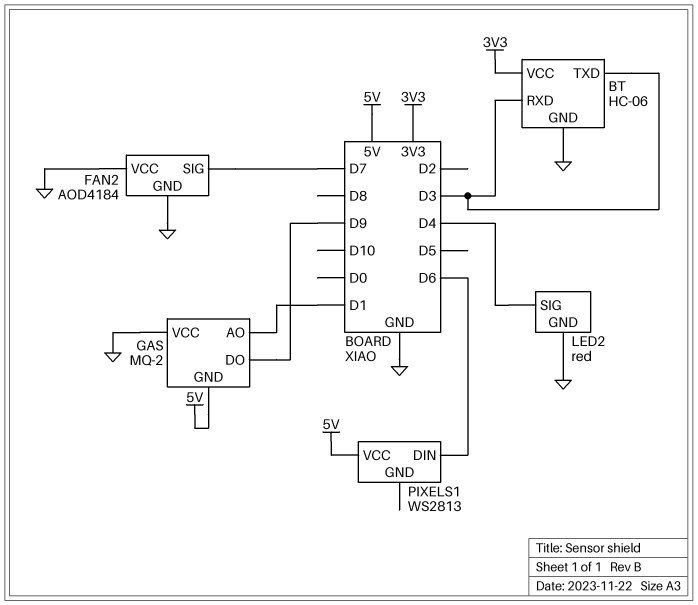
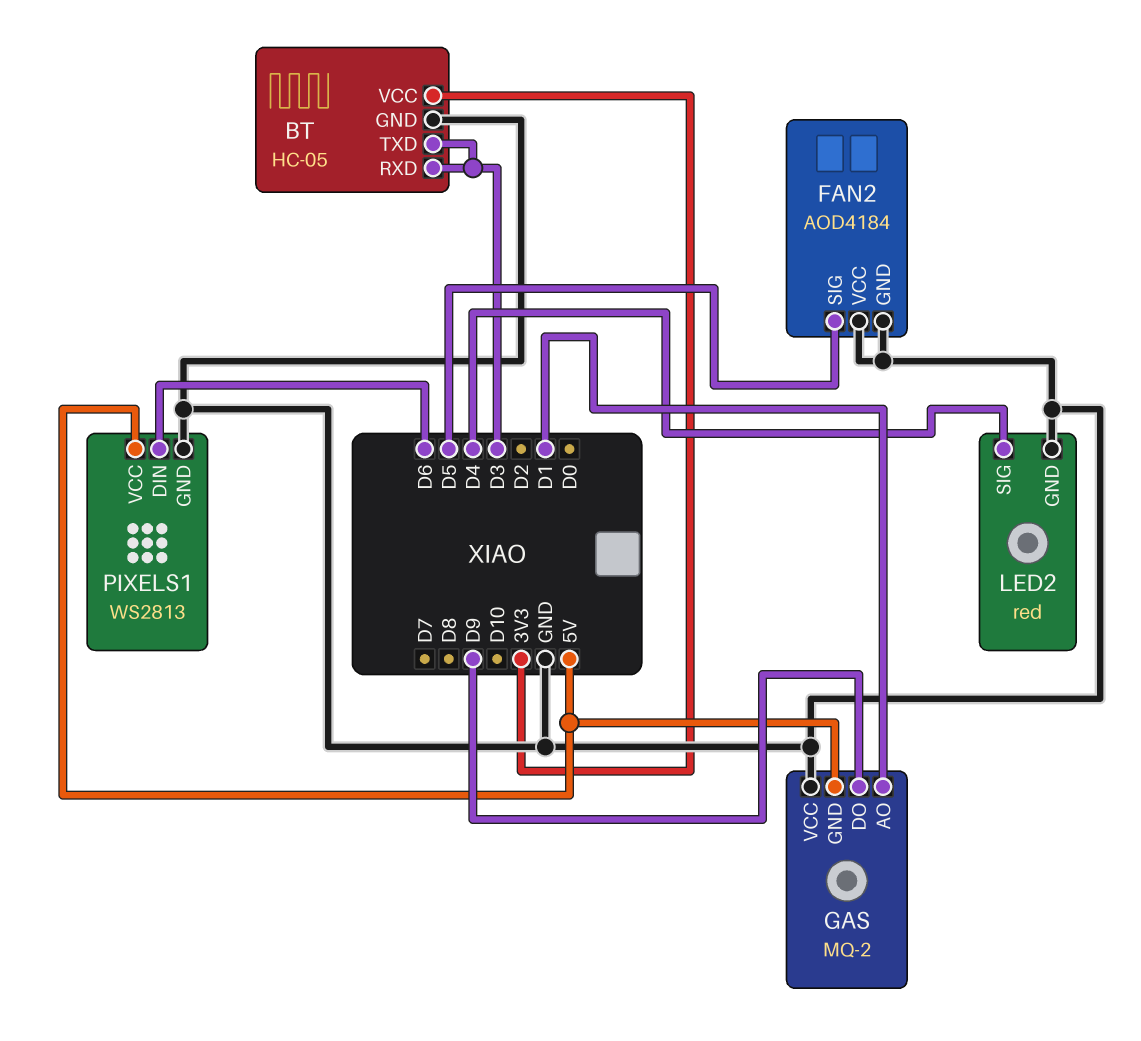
BT: HC-06 -> HC-05
FAN2 pin SIG: D7 -> D5
PIXELS1 pin GND: none -> GND

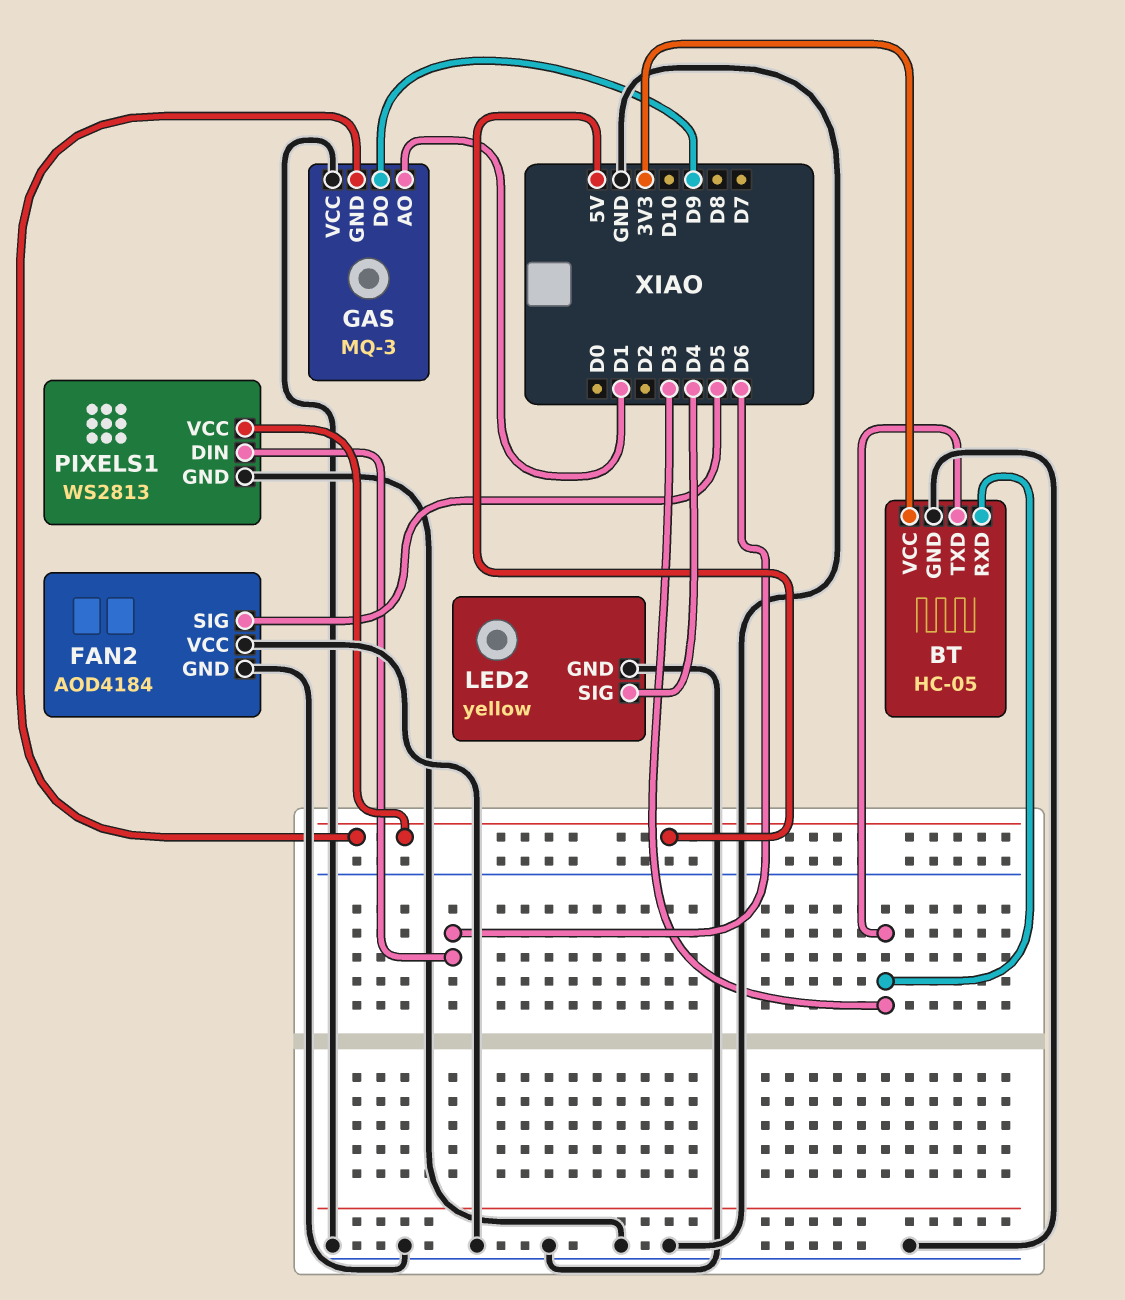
GAS: MQ-2 -> MQ-3
LED2: red -> yellow

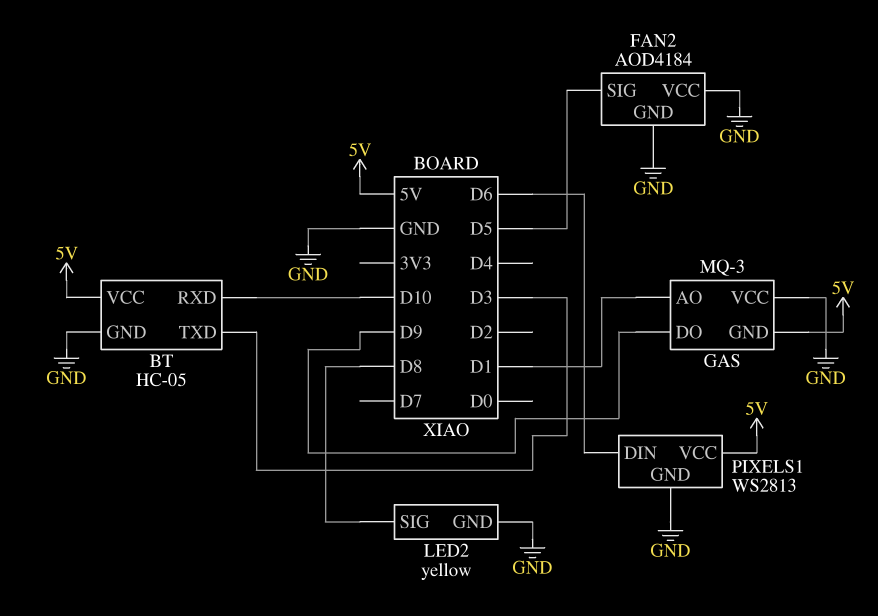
BT pin RXD: D3 -> D10
BT pin VCC: 3V3 -> 5V
LED2 pin SIG: D4 -> D8

